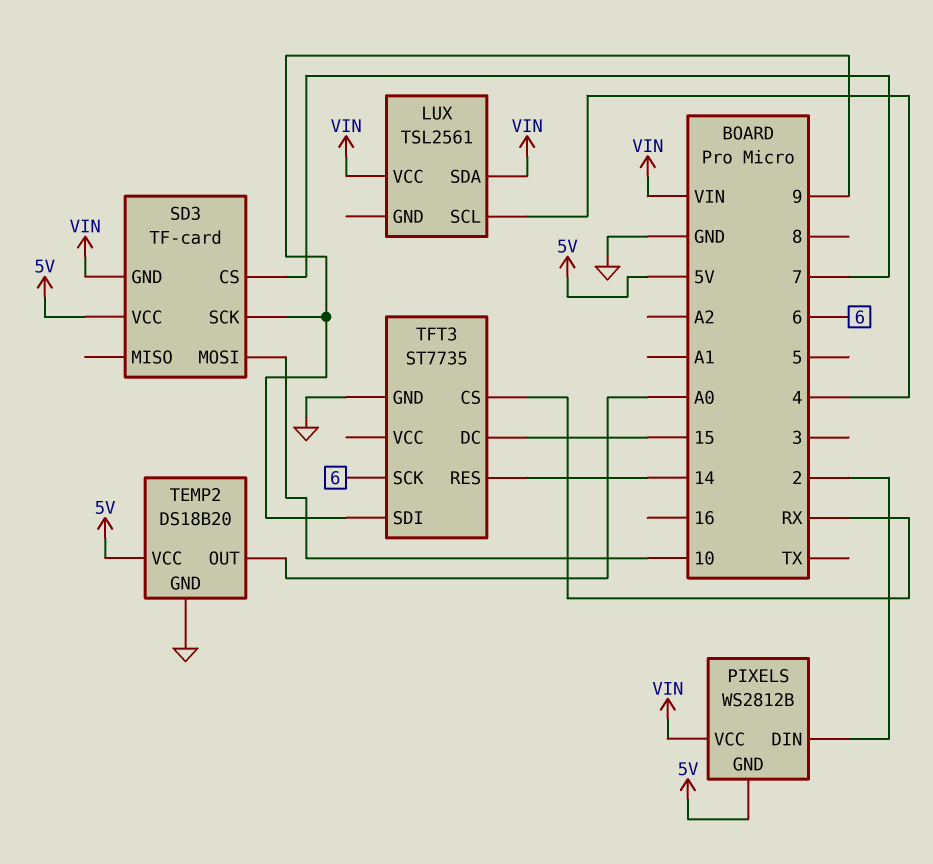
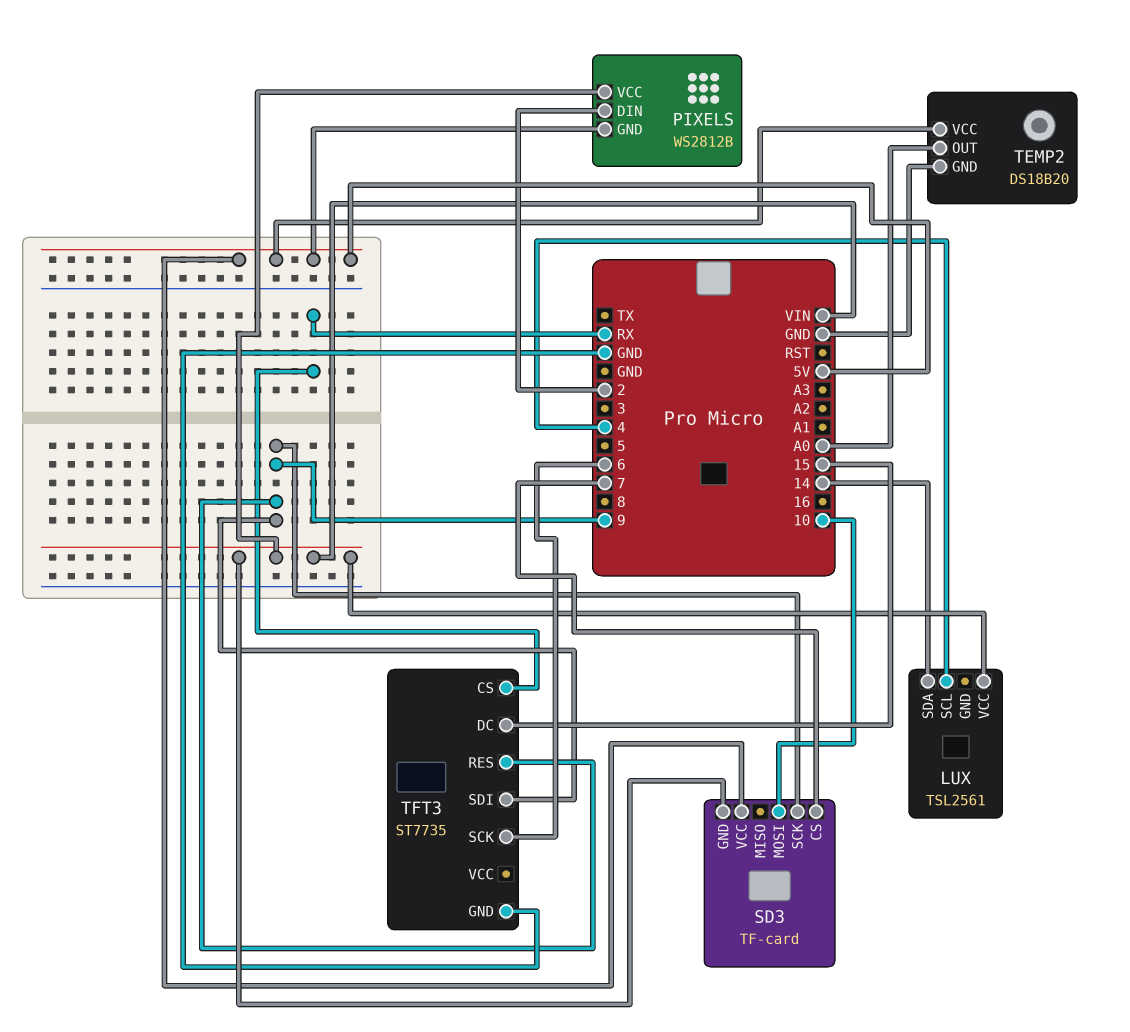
LUX pin SDA: VIN -> 14
TFT3 pin RES: 14 -> 9

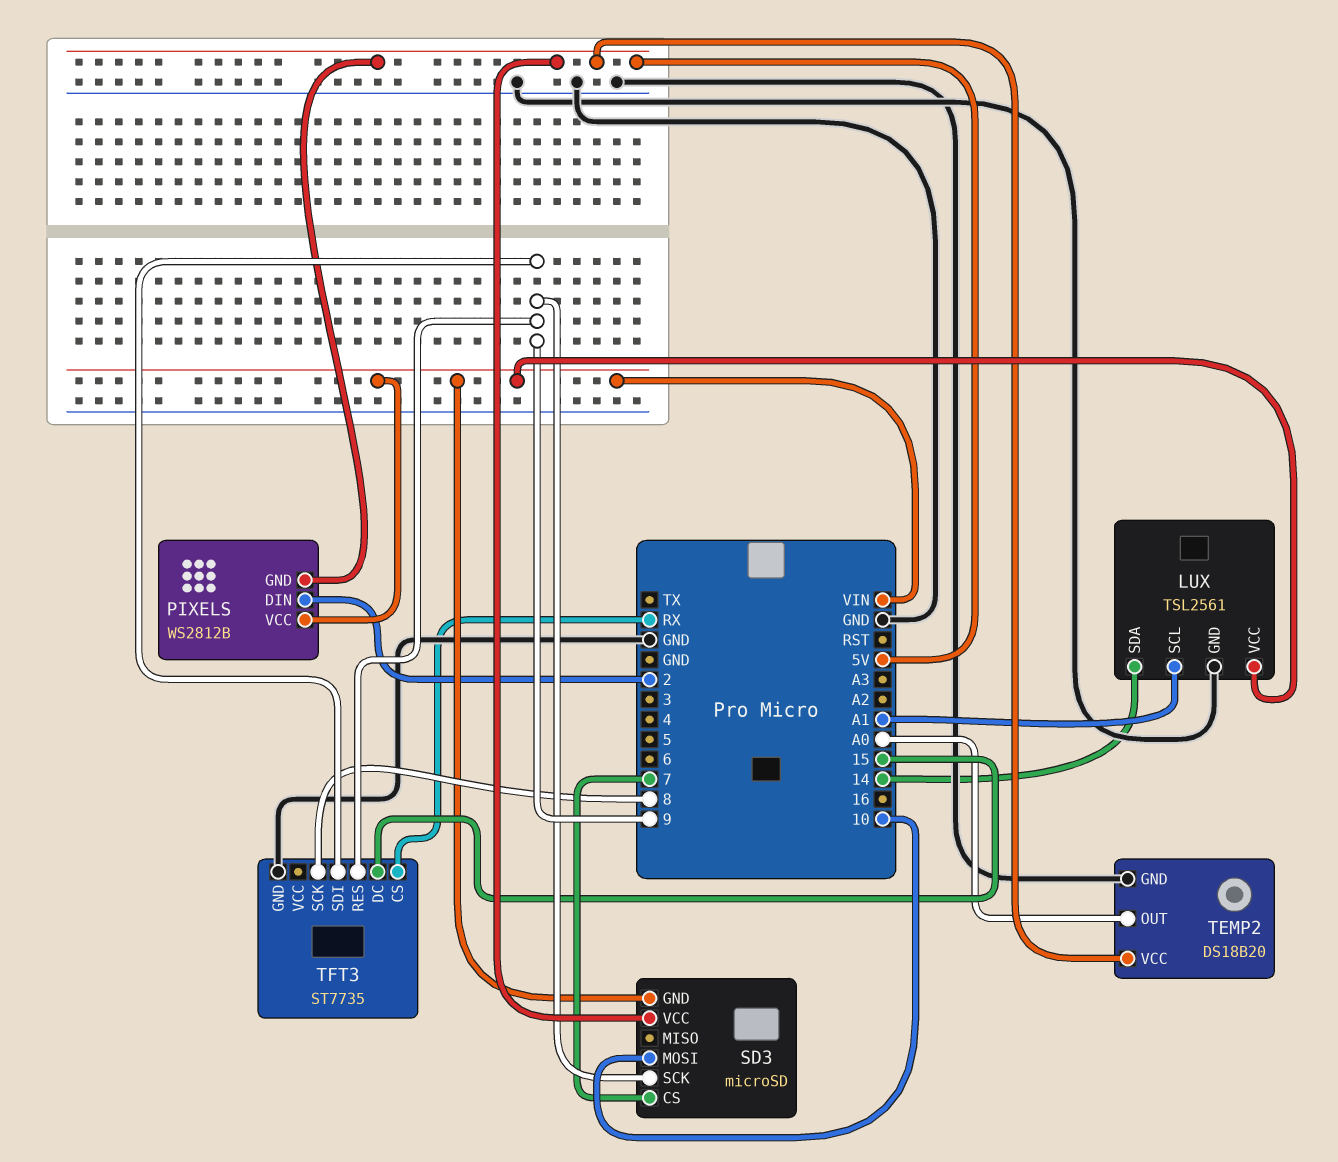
LUX pin GND: none -> GND
LUX pin SCL: 4 -> A1
SD3: TF-card -> microSD
TFT3 pin SCK: 6 -> 8

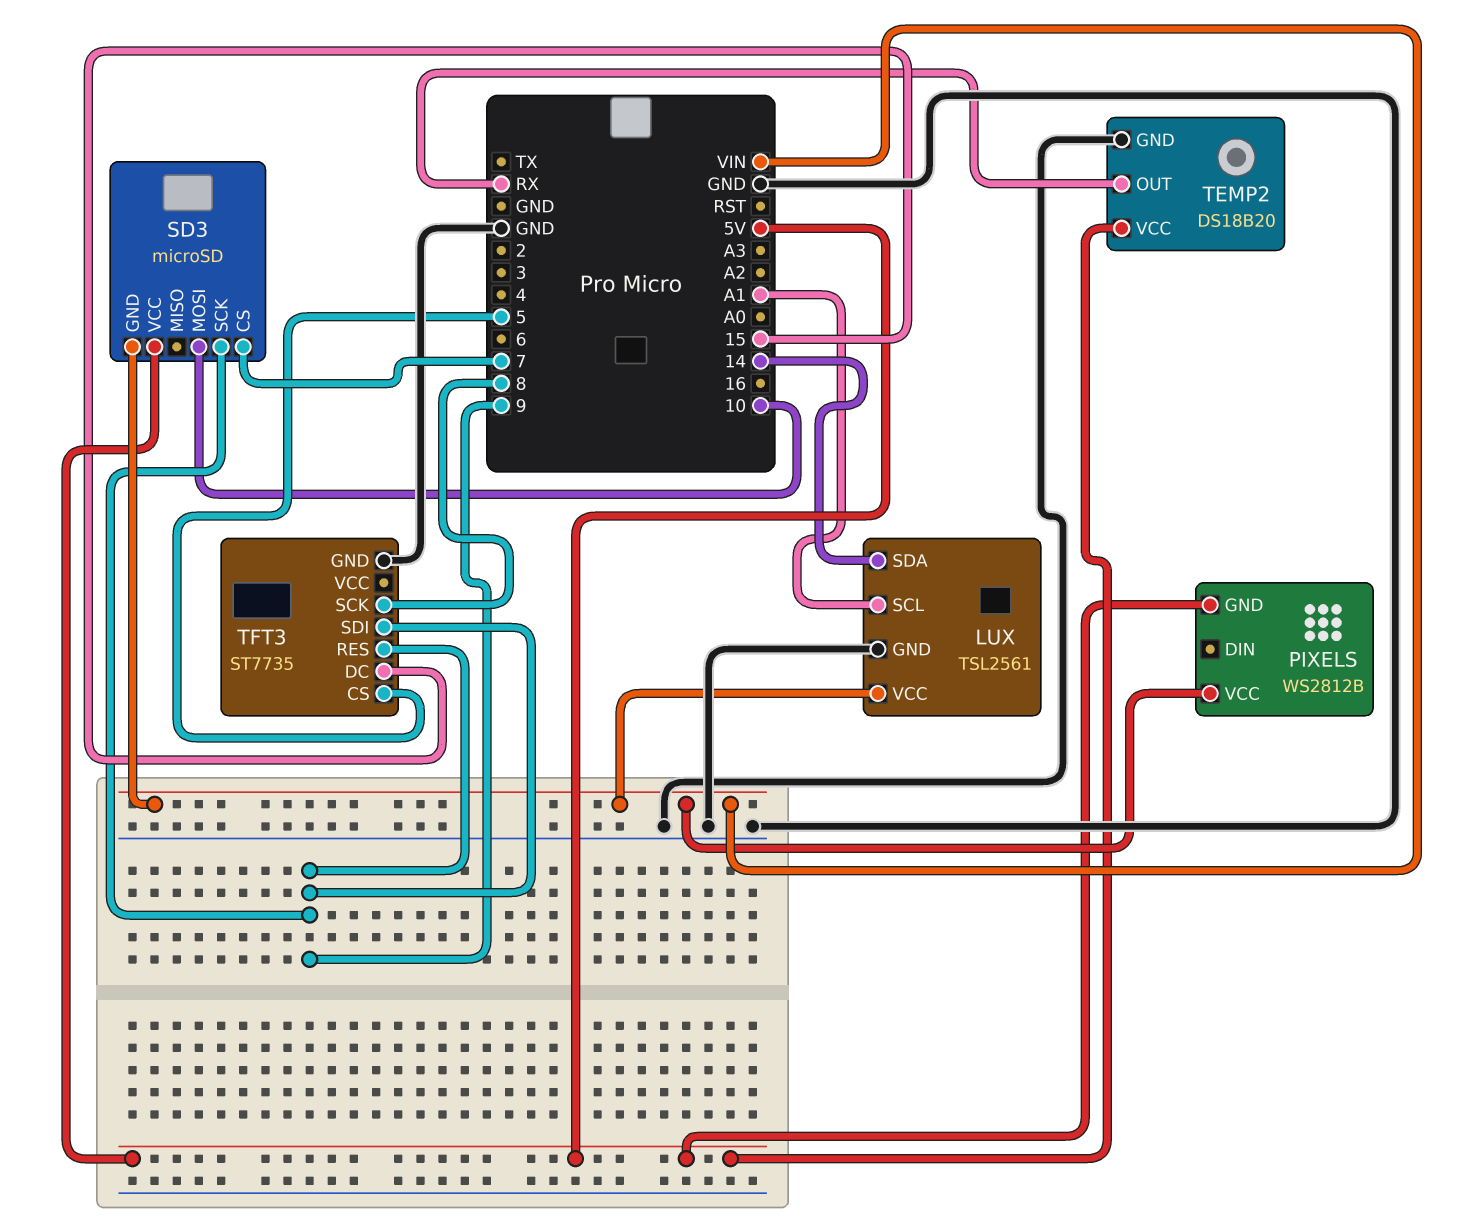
PIXELS pin DIN: 2 -> none
TEMP2 pin OUT: A0 -> RX
TFT3 pin CS: RX -> 5

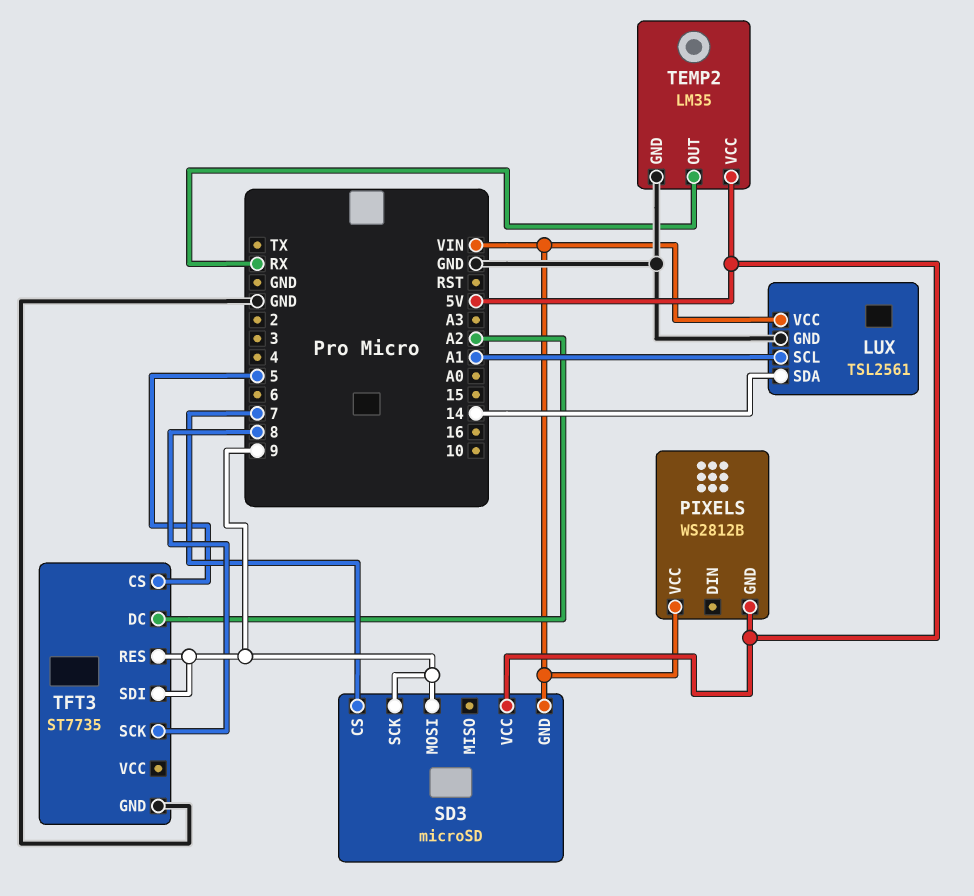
SD3 pin MOSI: 10 -> 9
TEMP2: DS18B20 -> LM35
TFT3 pin DC: 15 -> A2

